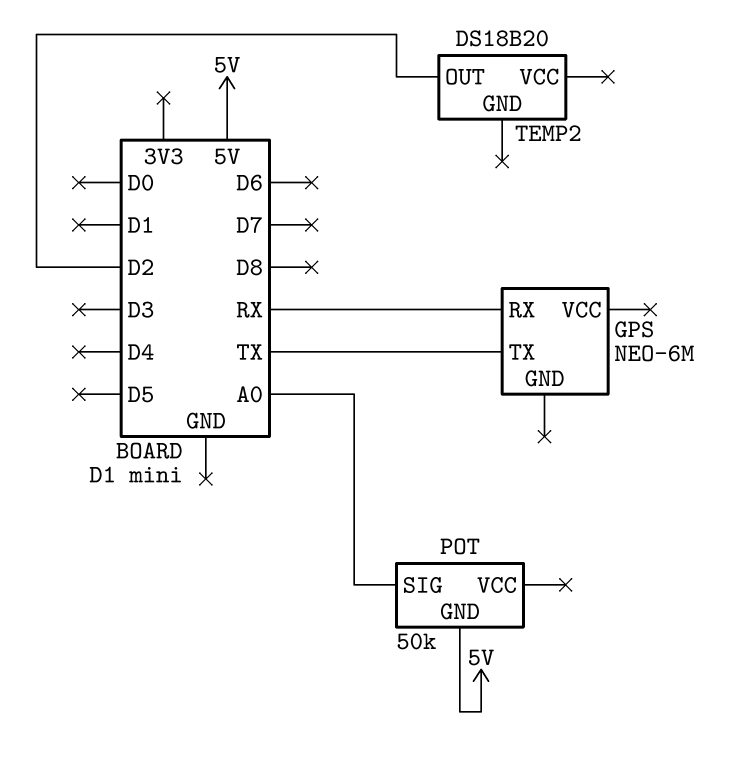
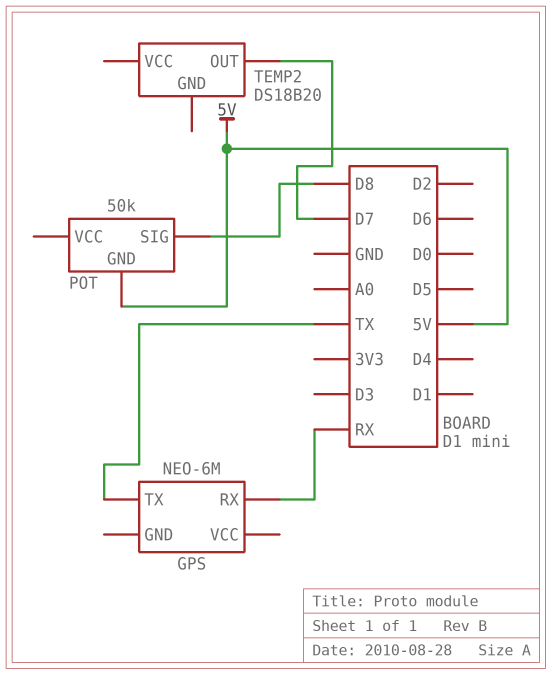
POT pin SIG: A0 -> D8
TEMP2 pin OUT: D2 -> D7

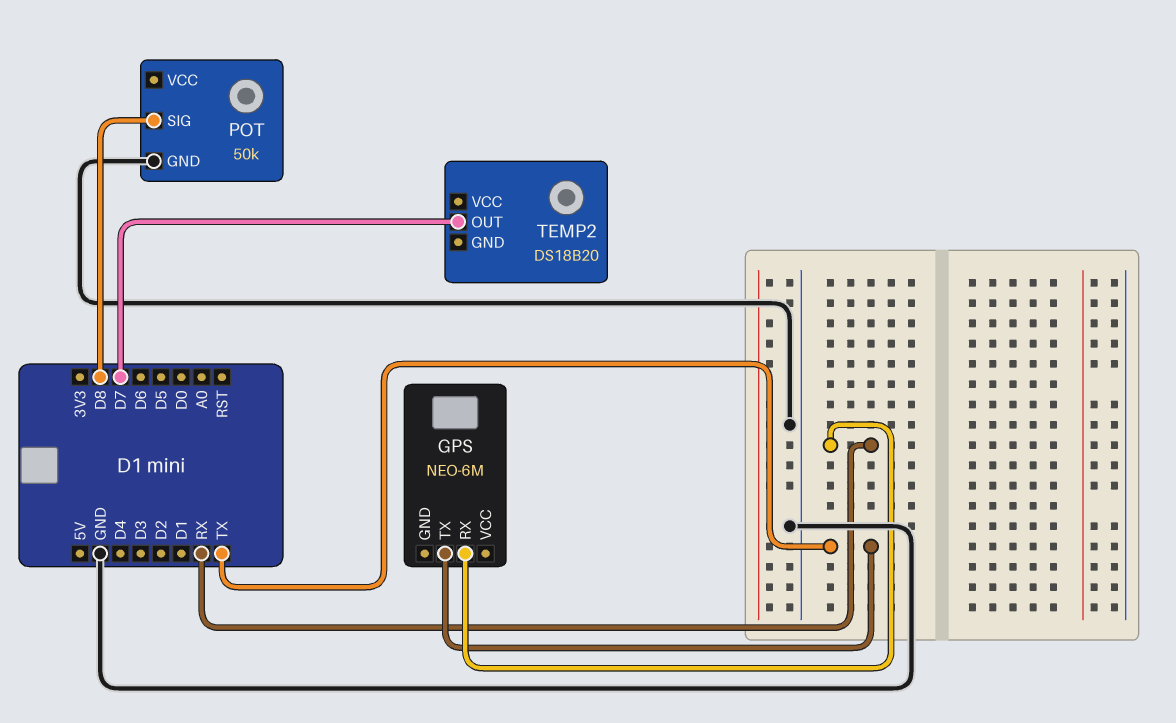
POT pin GND: 5V -> GND

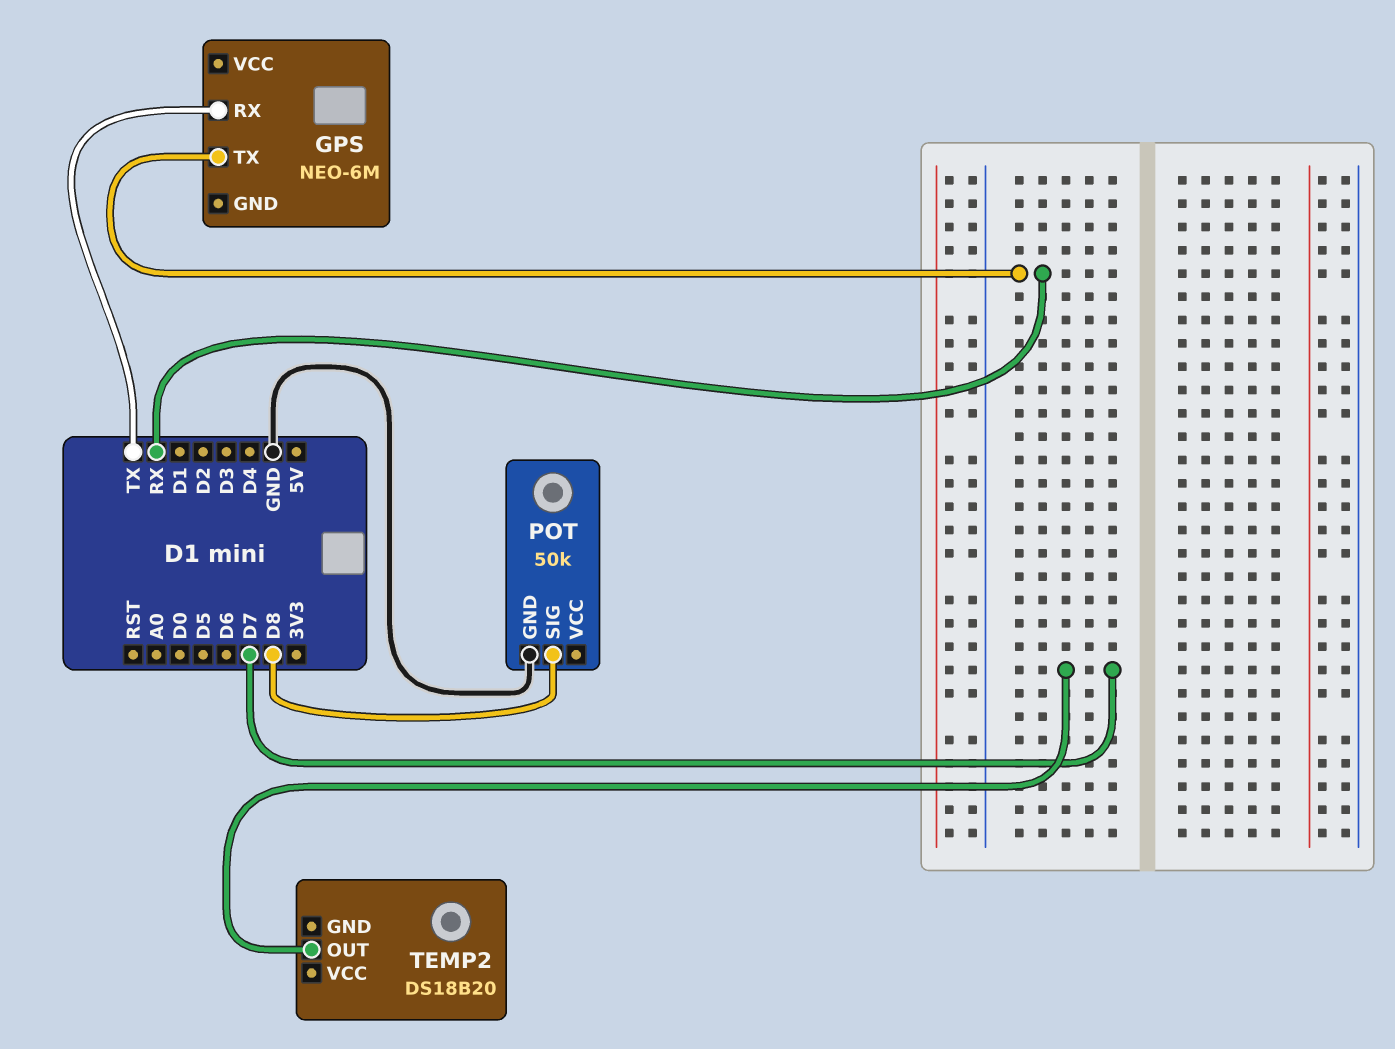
GPS pin RX: RX -> TX
GPS pin TX: TX -> RX

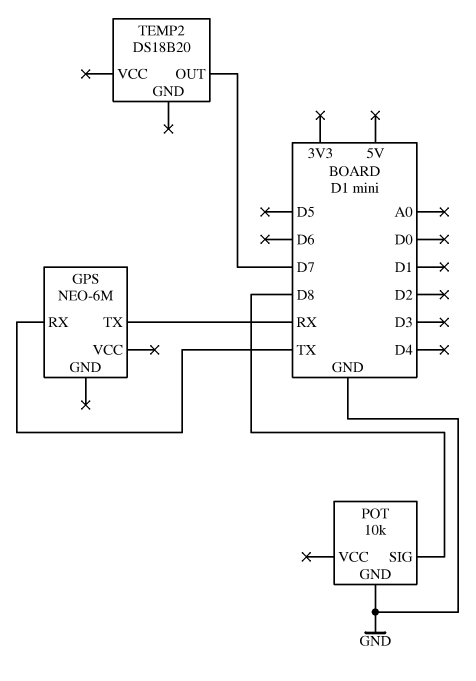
POT: 50k -> 10k

